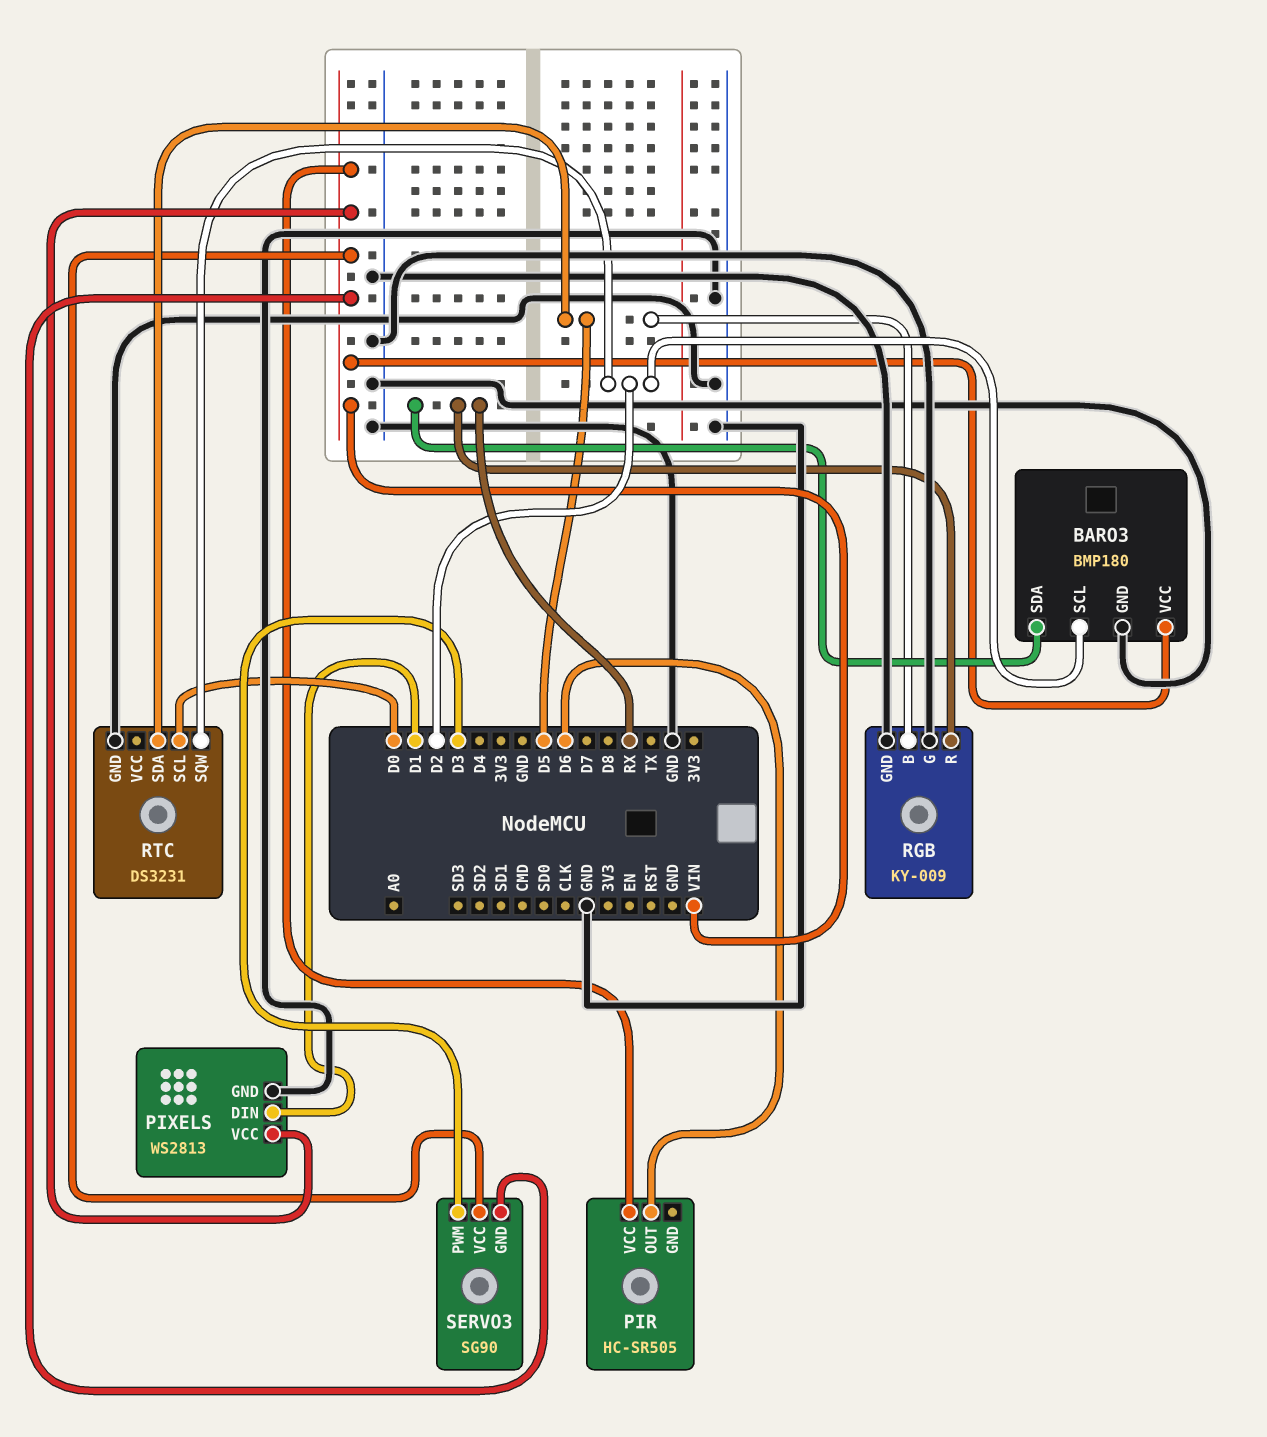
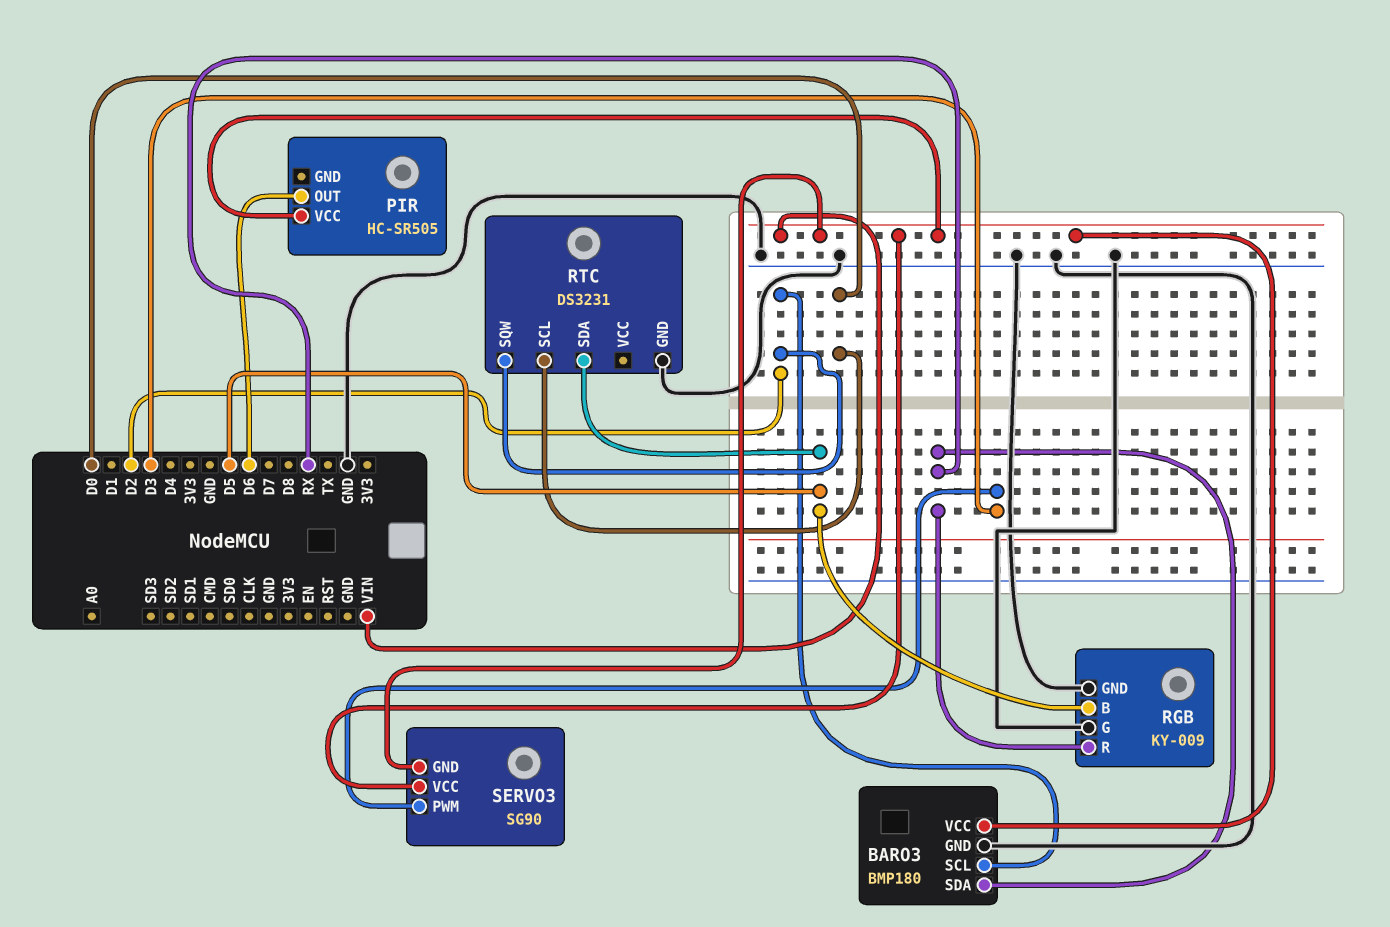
PIXELS: WS2813 -> none
PIXELS pin DIN: D1 -> none
PIXELS pin GND: GND -> none
PIXELS pin VCC: VIN -> none

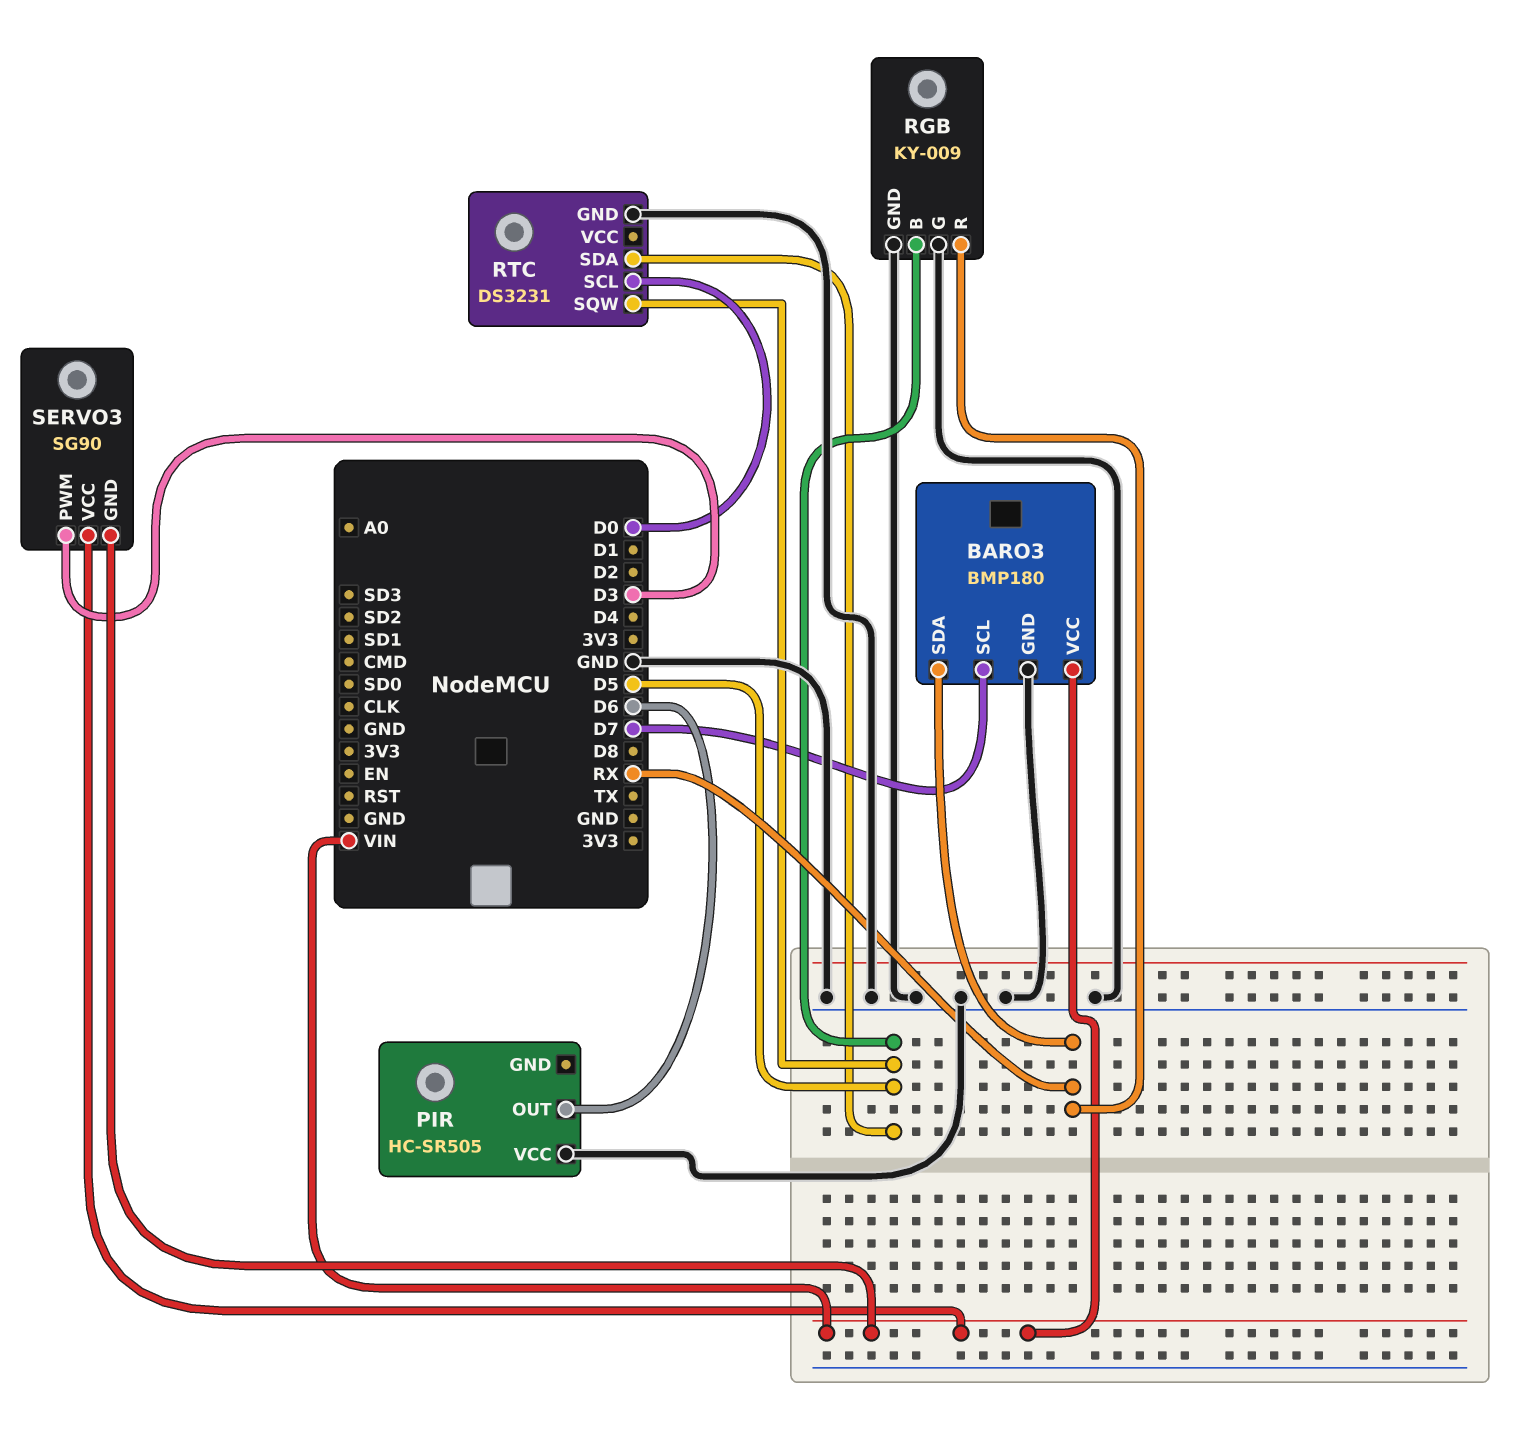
BARO3 pin SCL: D2 -> D7
PIR pin VCC: VIN -> GND
RTC pin SQW: D2 -> D5

